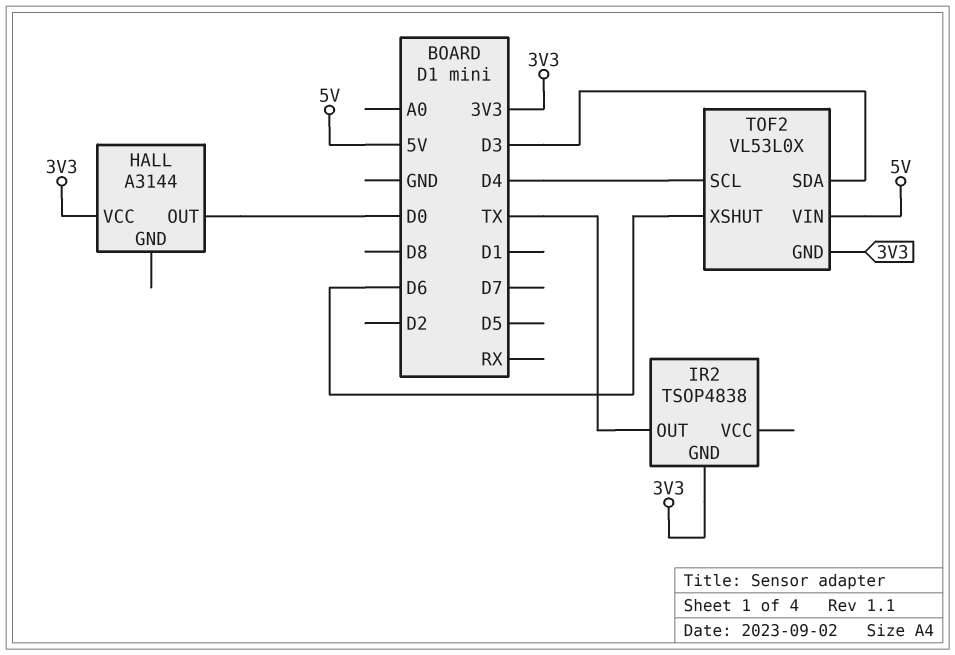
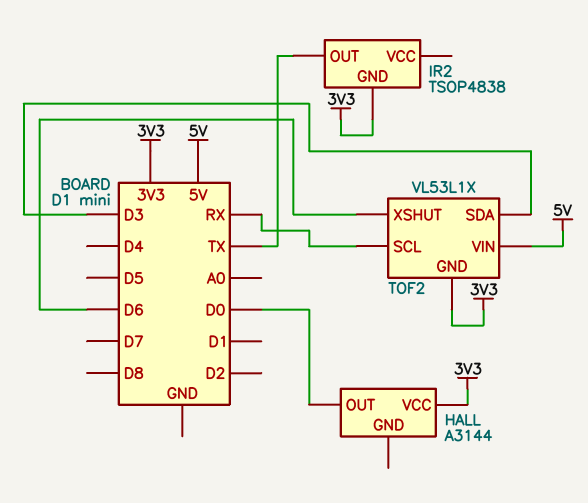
TOF2: VL53L0X -> VL53L1X
TOF2 pin SCL: D4 -> RX

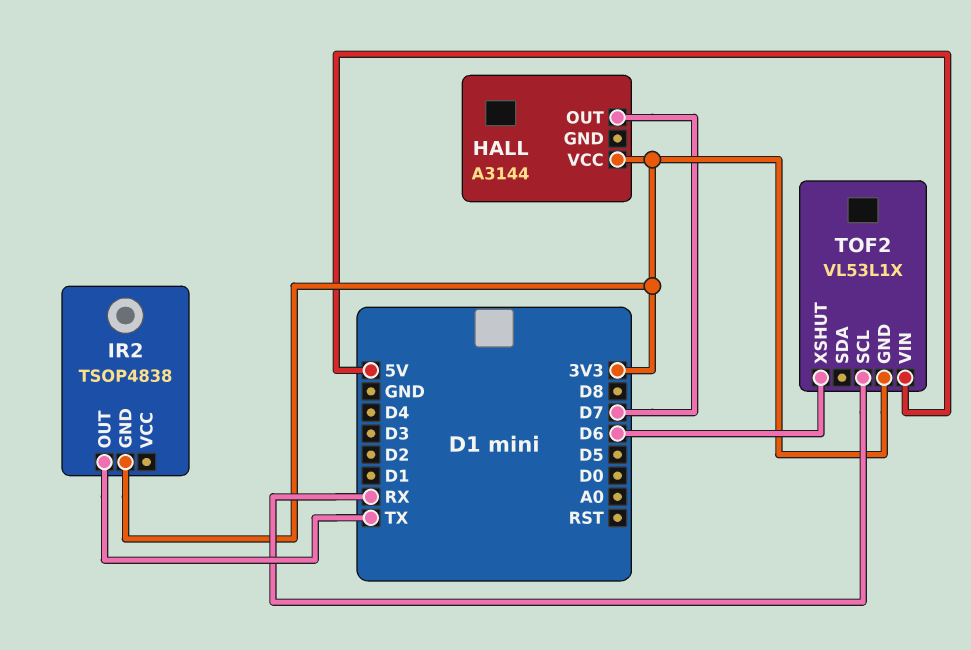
HALL pin OUT: D0 -> D7
TOF2 pin SDA: D3 -> none

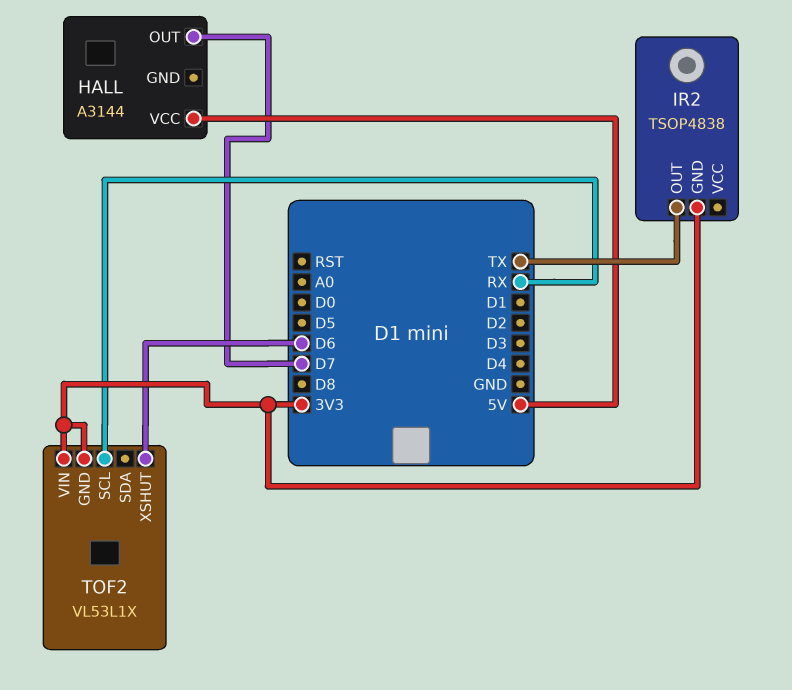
HALL pin VCC: 3V3 -> 5V
TOF2 pin VIN: 5V -> 3V3

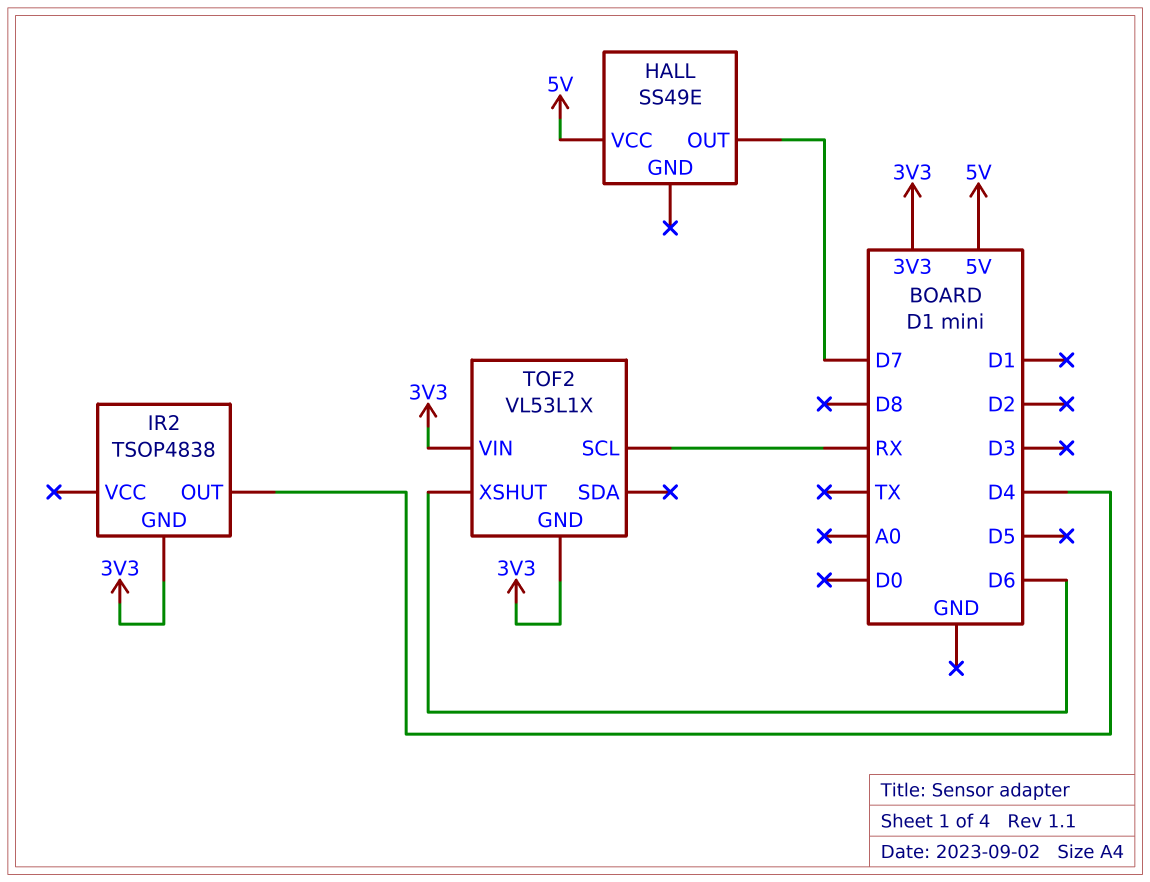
HALL: A3144 -> SS49E
IR2 pin OUT: TX -> D4

